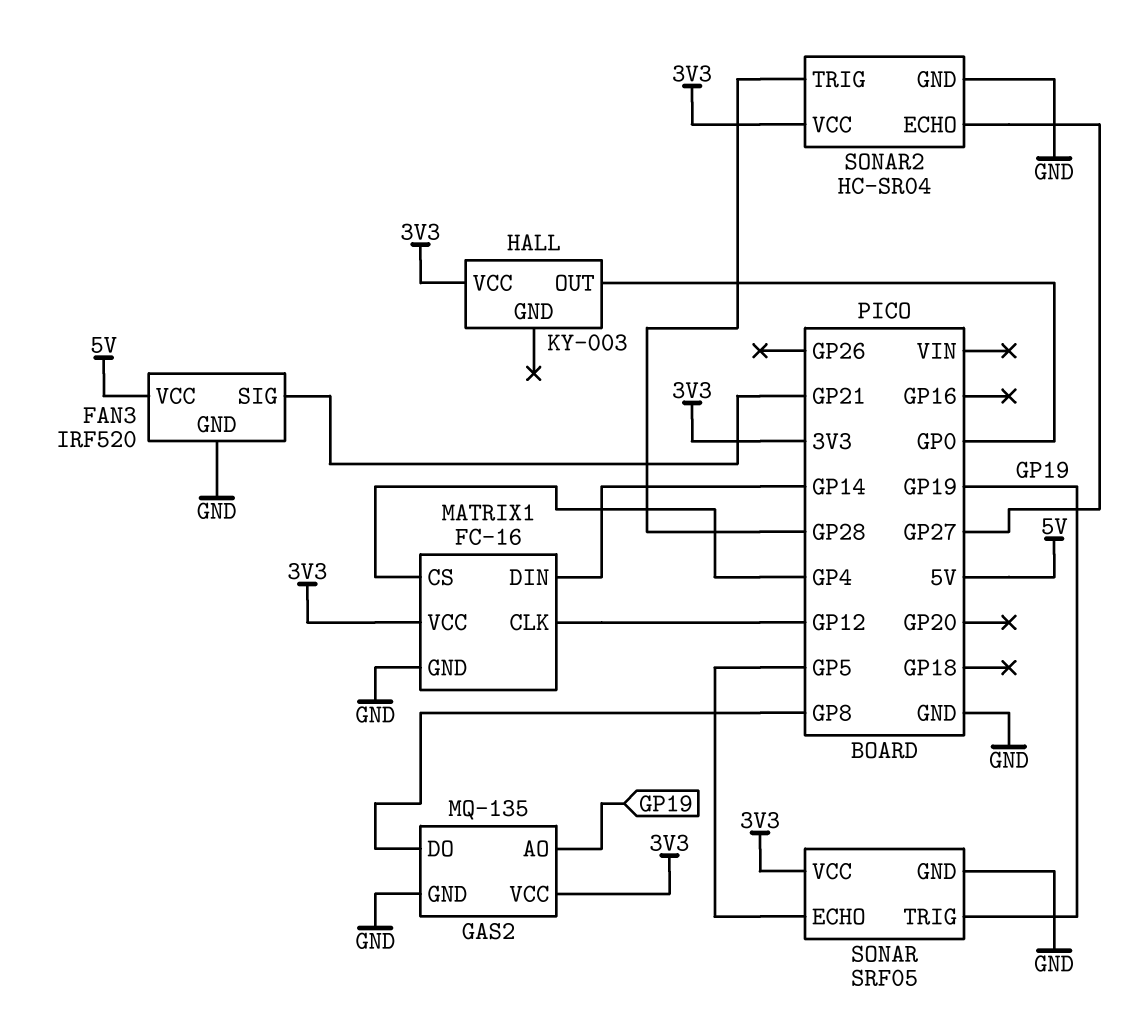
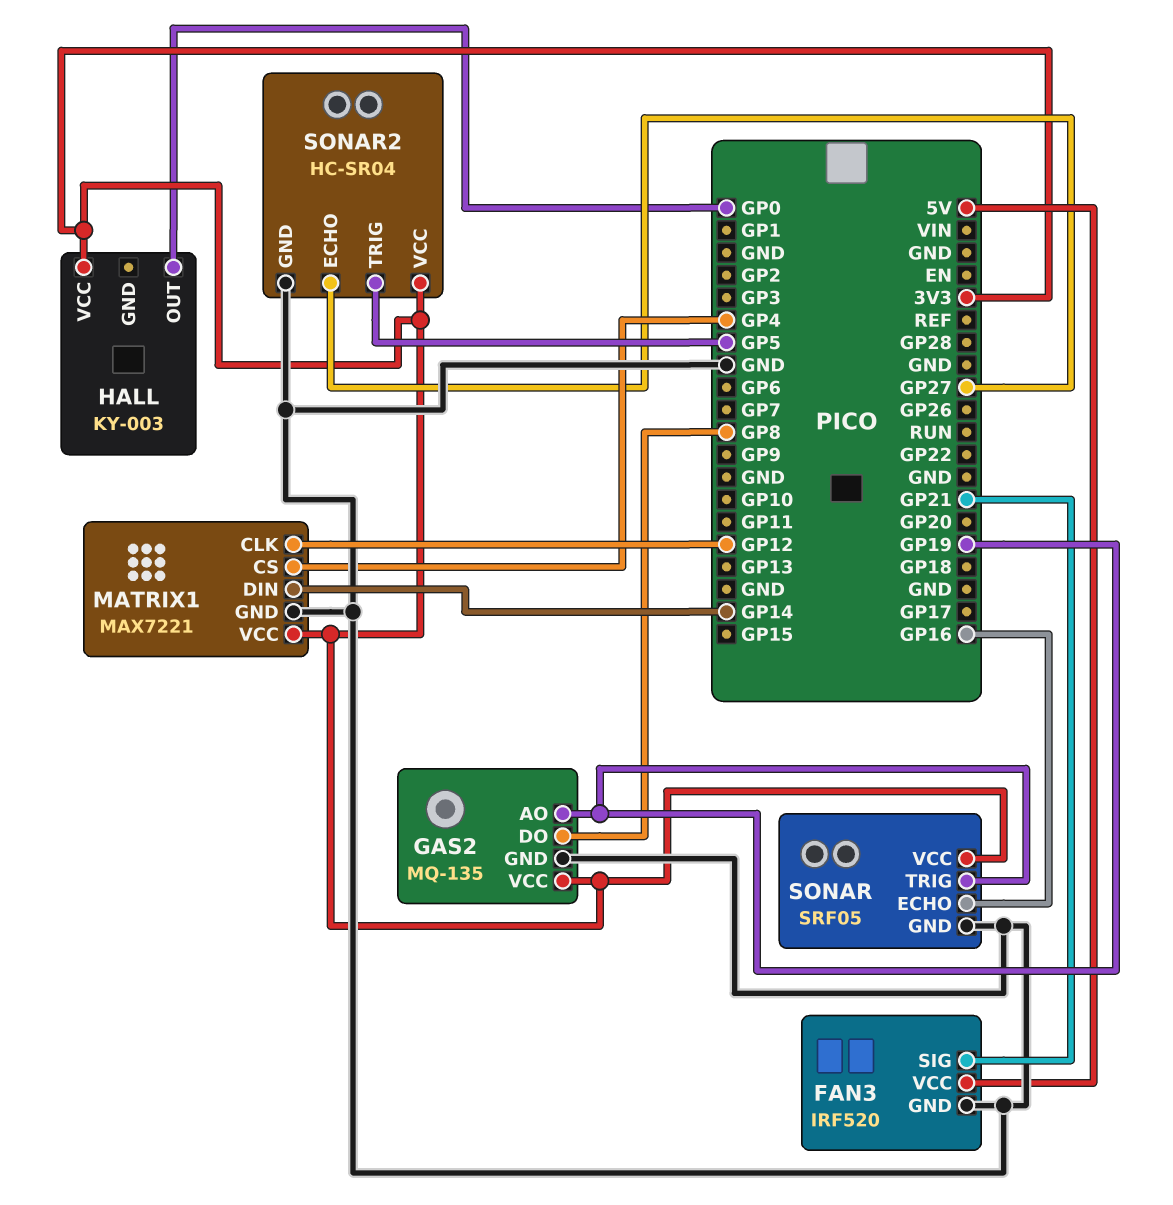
MATRIX1: FC-16 -> MAX7221
SONAR pin ECHO: GP5 -> GP16
SONAR2 pin TRIG: GP28 -> GP5

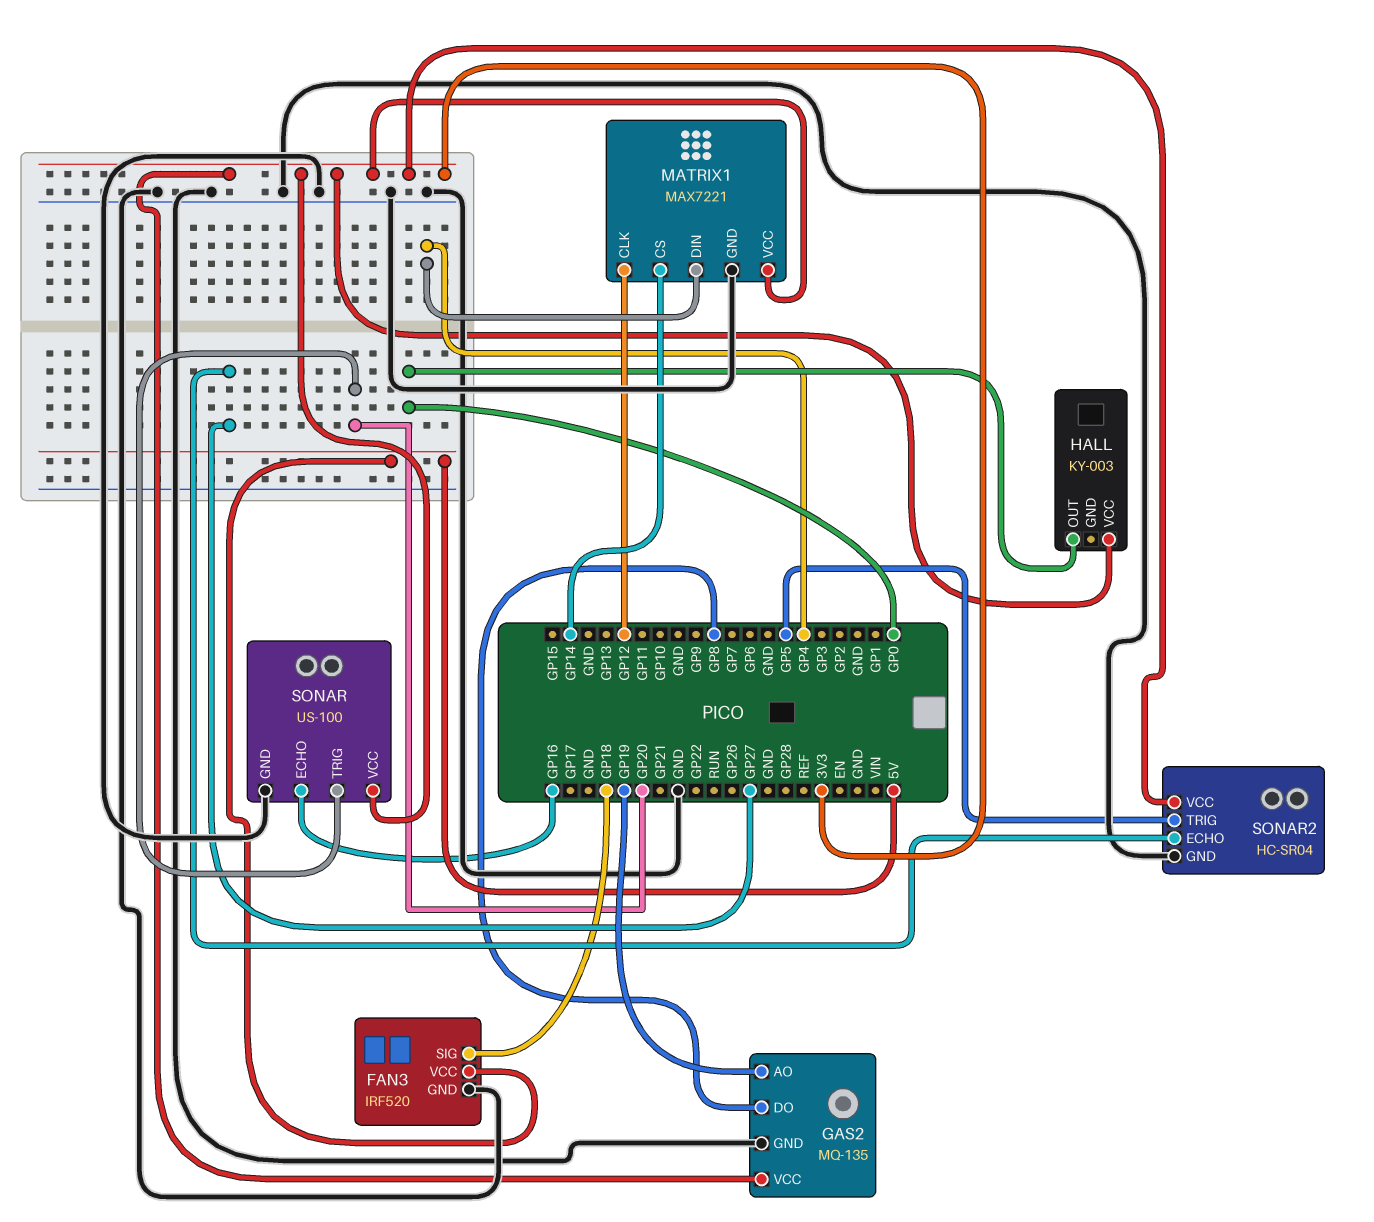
FAN3 pin SIG: GP21 -> GP18
MATRIX1 pin CS: GP4 -> GP14
MATRIX1 pin DIN: GP14 -> GP4
SONAR: SRF05 -> US-100
SONAR pin TRIG: GP19 -> GP20

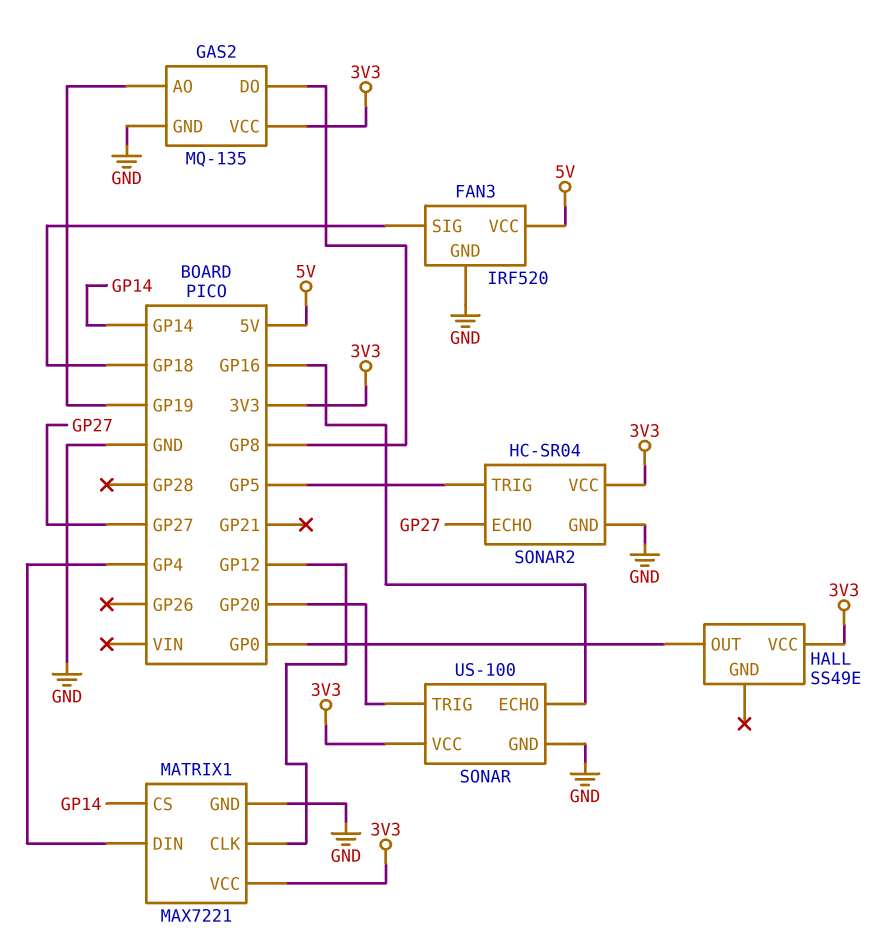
HALL: KY-003 -> SS49E

